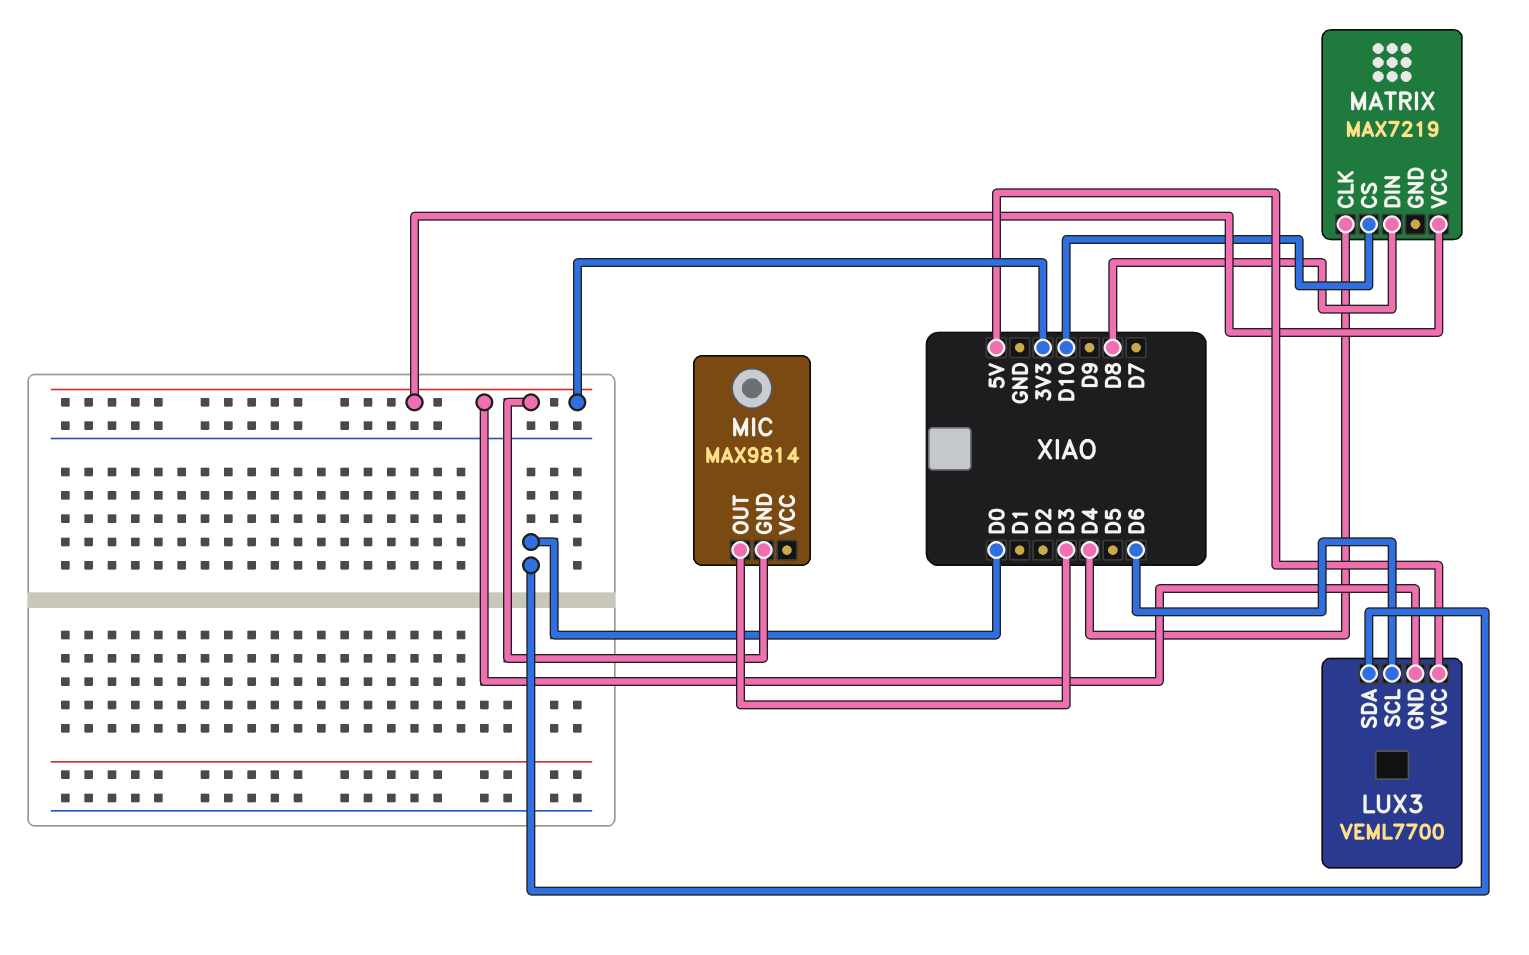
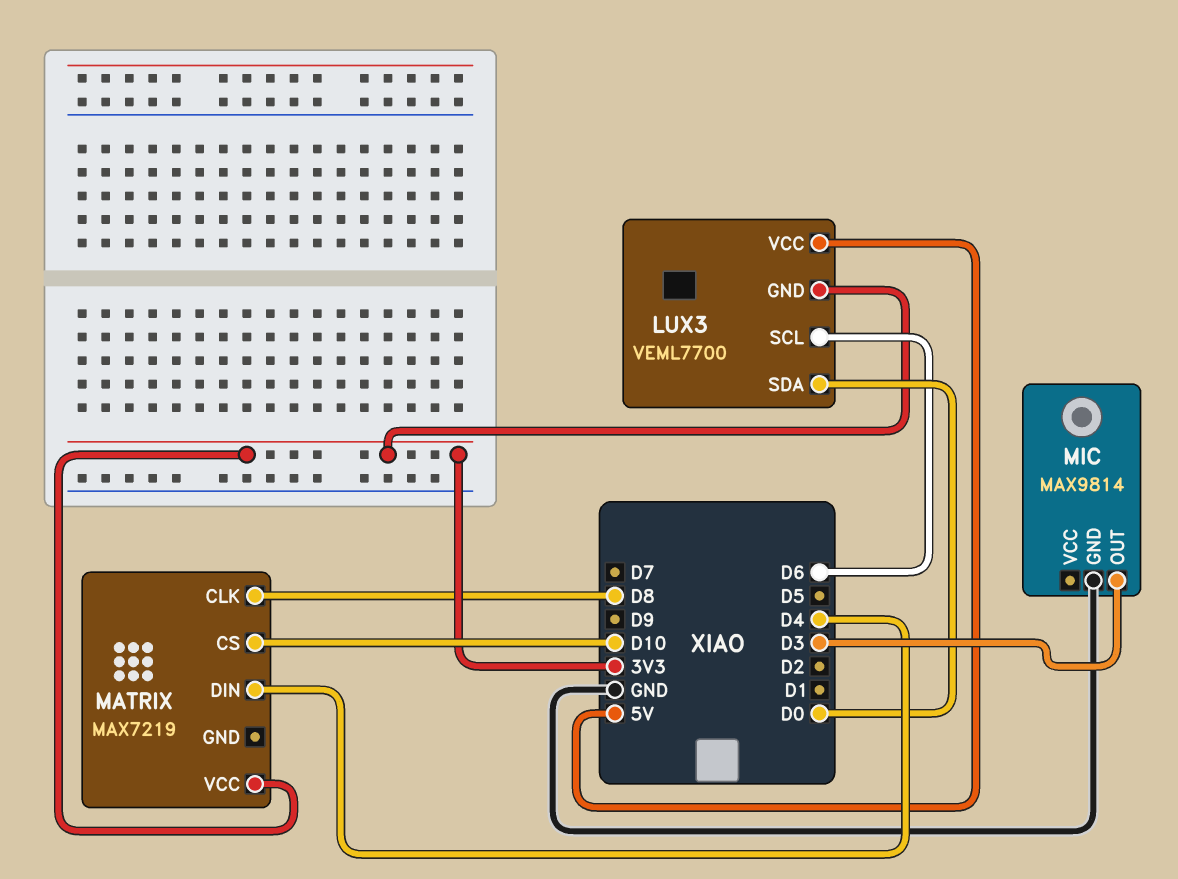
MATRIX pin CLK: D4 -> D8
MATRIX pin DIN: D8 -> D4
MIC pin GND: 3V3 -> GND

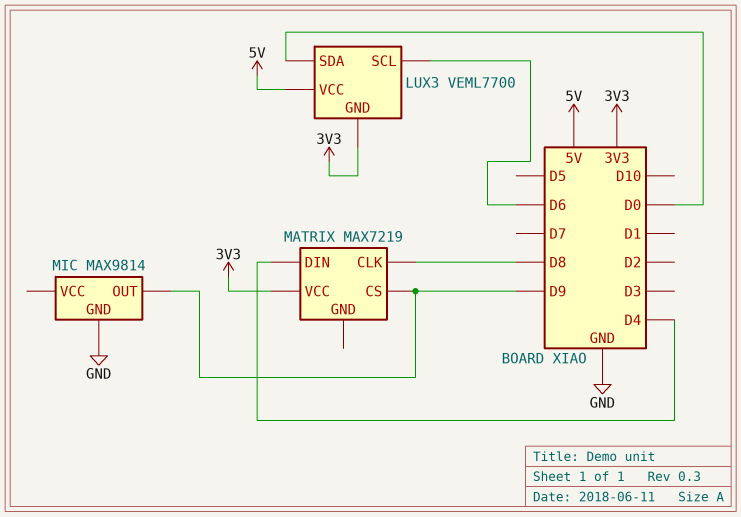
MATRIX pin CS: D10 -> D9
MIC pin OUT: D3 -> D9

